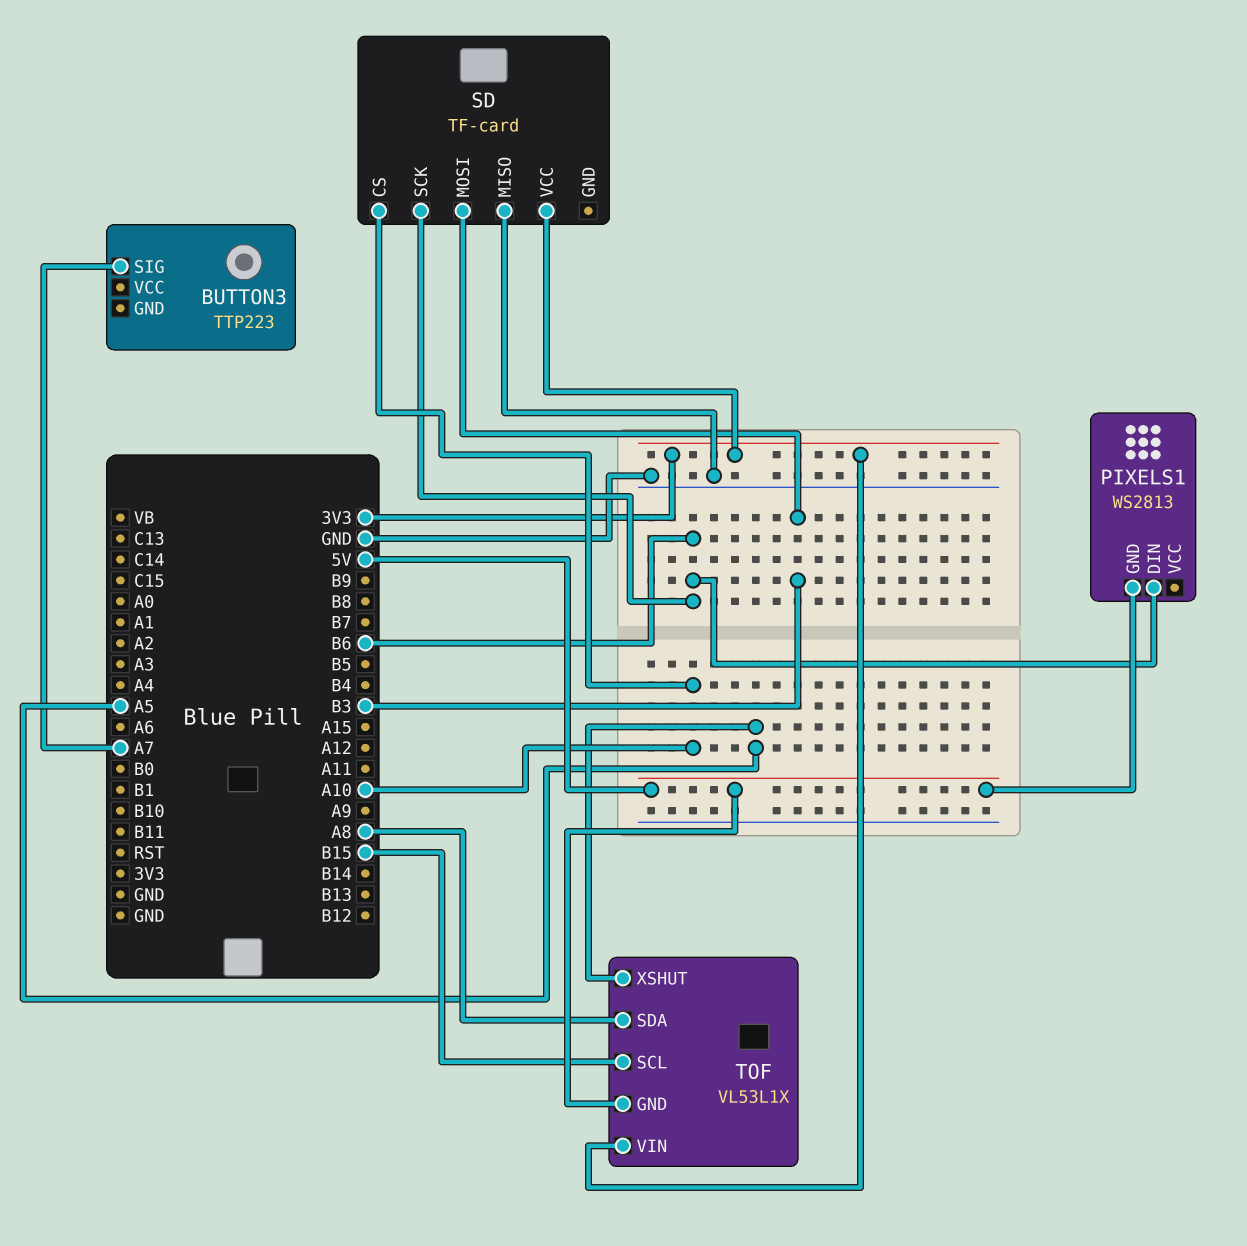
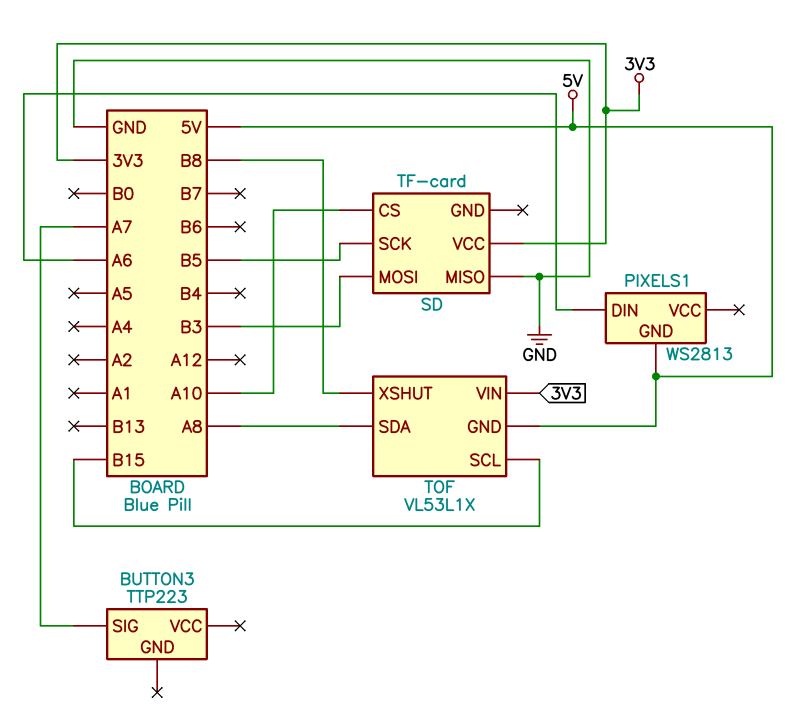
PIXELS1 pin DIN: B6 -> A6
SD pin SCK: B6 -> B5
TOF pin XSHUT: A5 -> B8

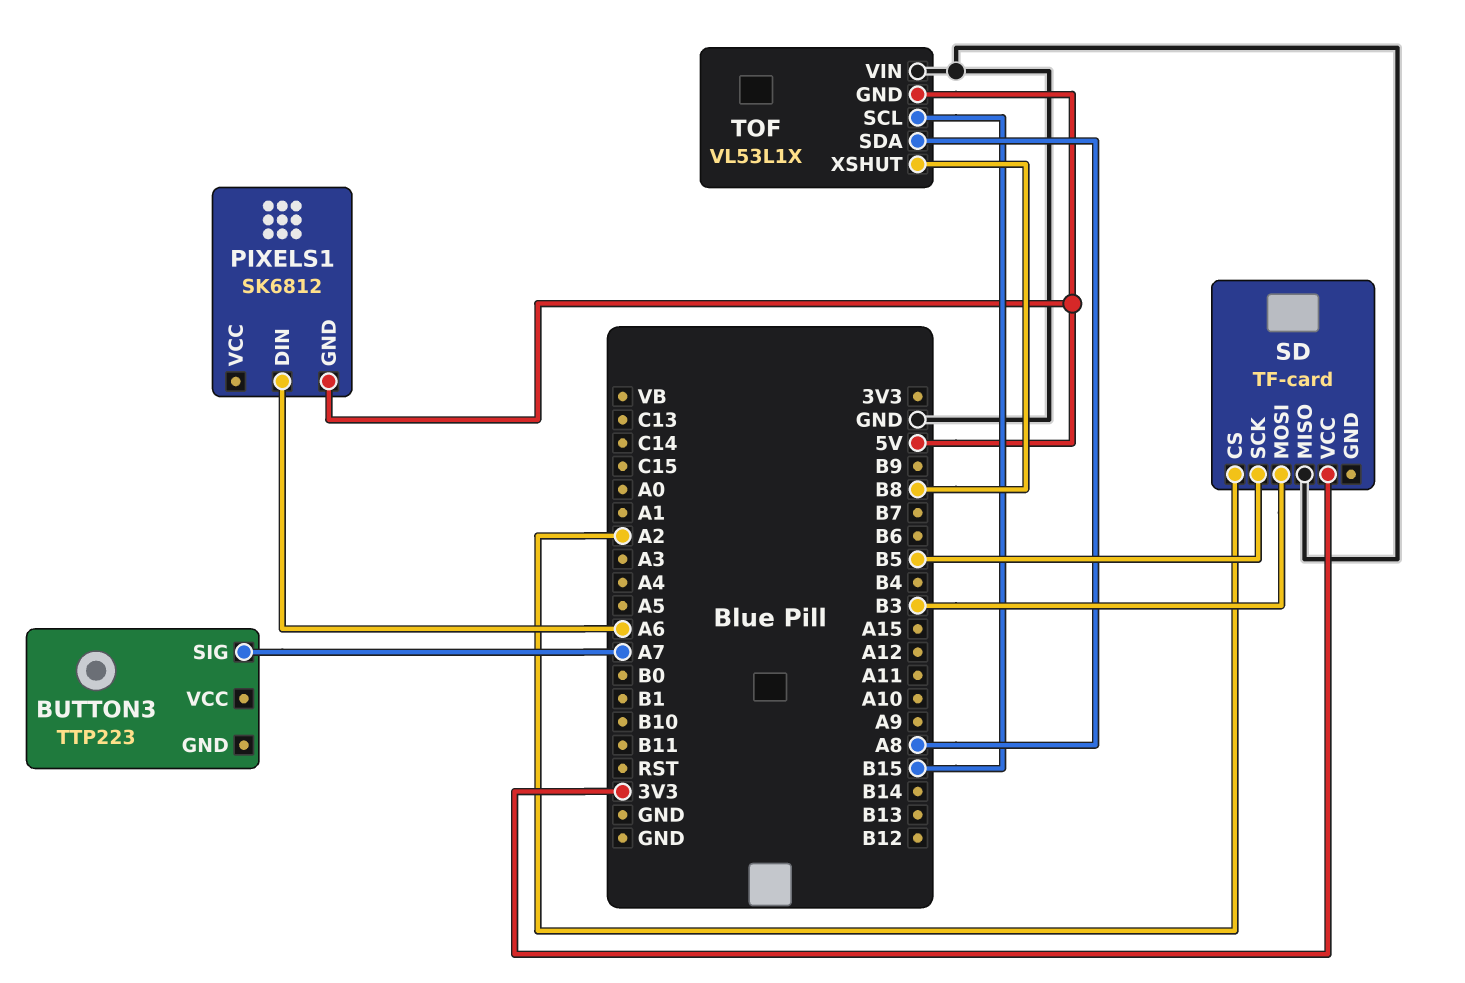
PIXELS1: WS2813 -> SK6812
SD pin CS: A10 -> A2
TOF pin VIN: 3V3 -> GND

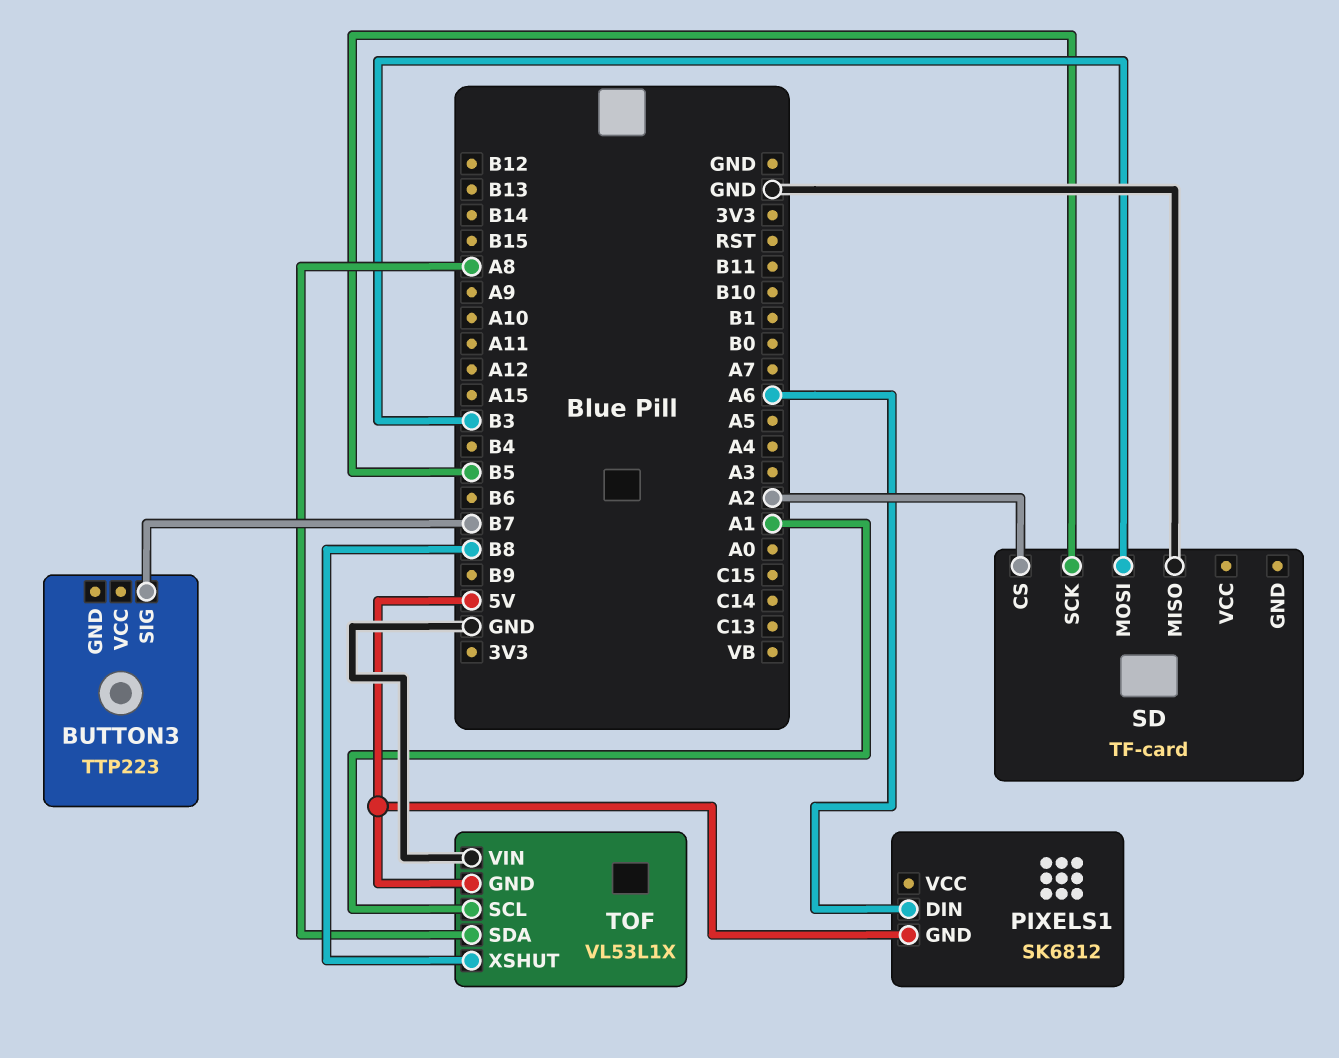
BUTTON3 pin SIG: A7 -> B7
SD pin VCC: 3V3 -> none
TOF pin SCL: B15 -> A1

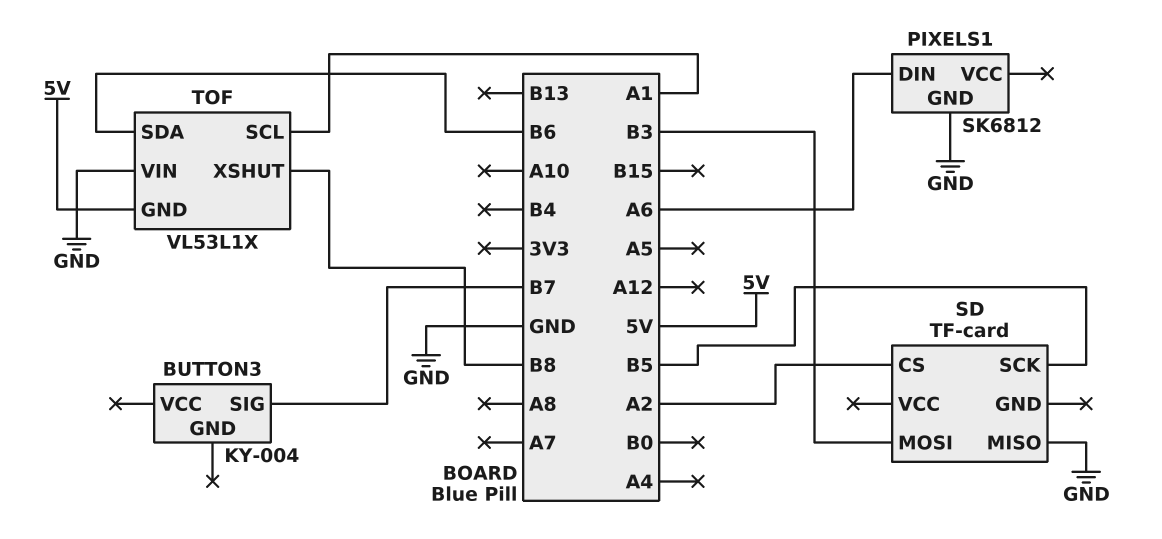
BUTTON3: TTP223 -> KY-004
PIXELS1 pin GND: 5V -> GND
TOF pin SDA: A8 -> B6

